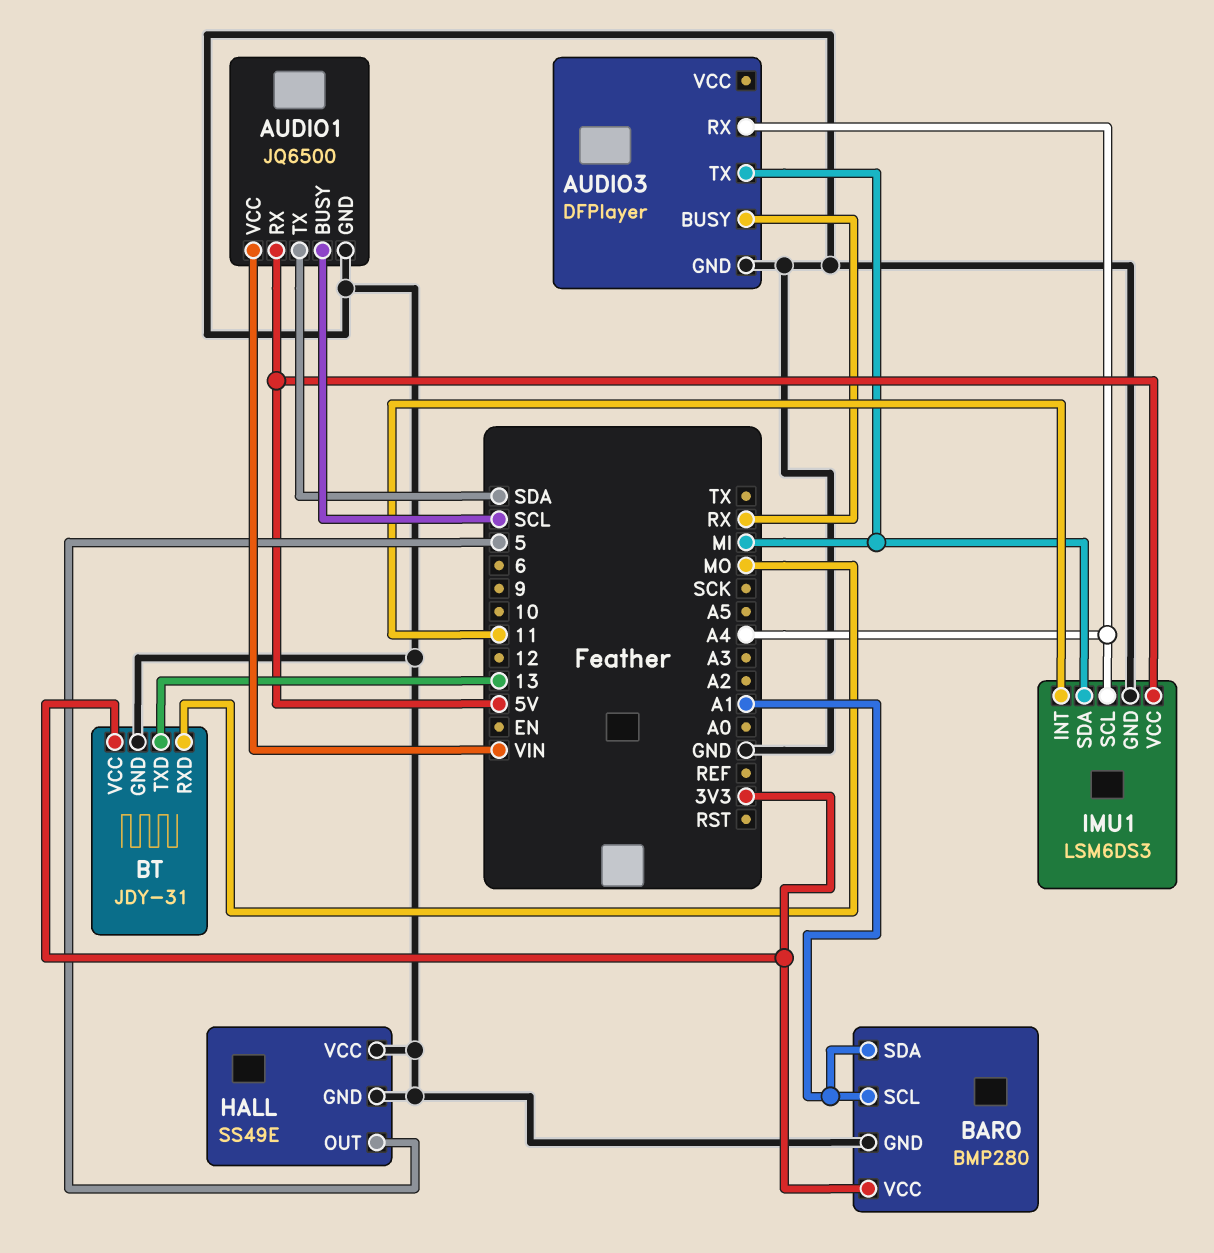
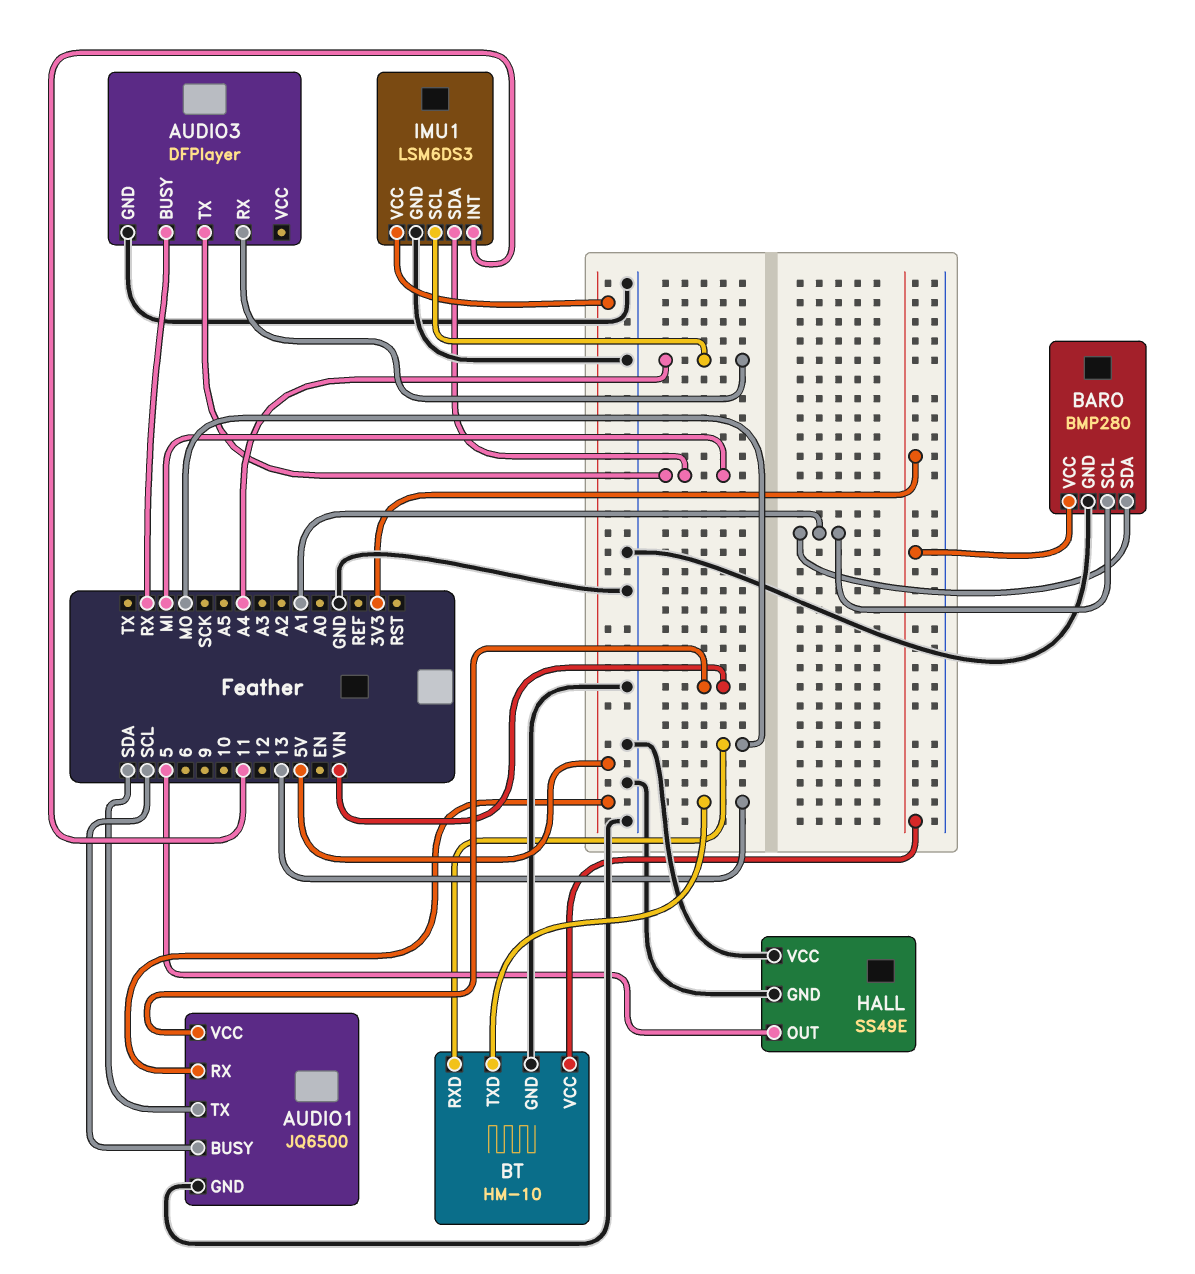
BT: JDY-31 -> HM-10

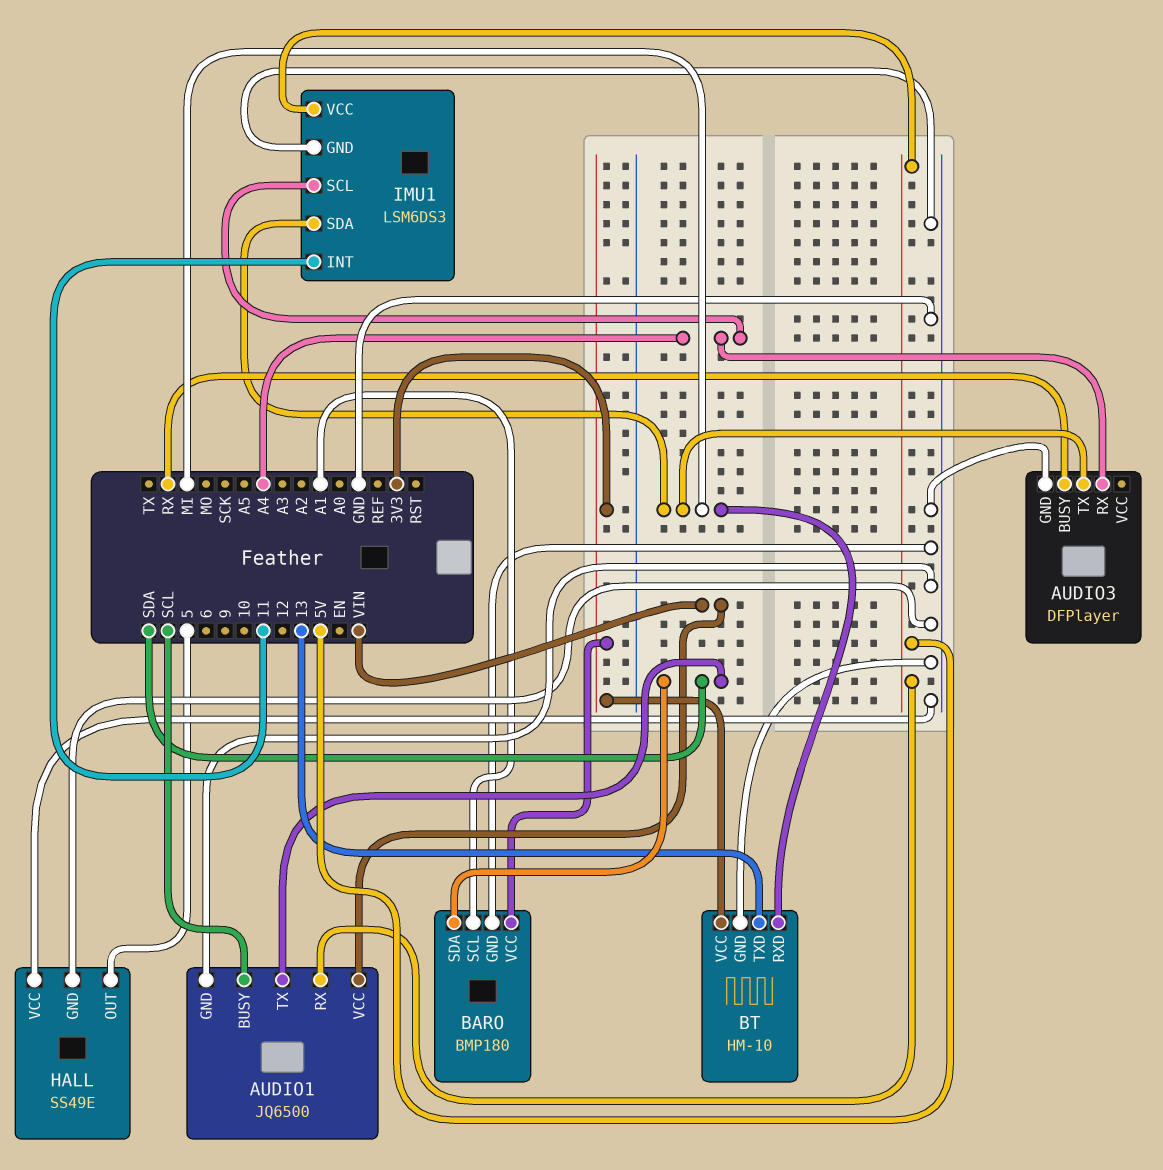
BARO: BMP280 -> BMP180
BARO pin SDA: A1 -> SDA
BT pin RXD: MO -> MI

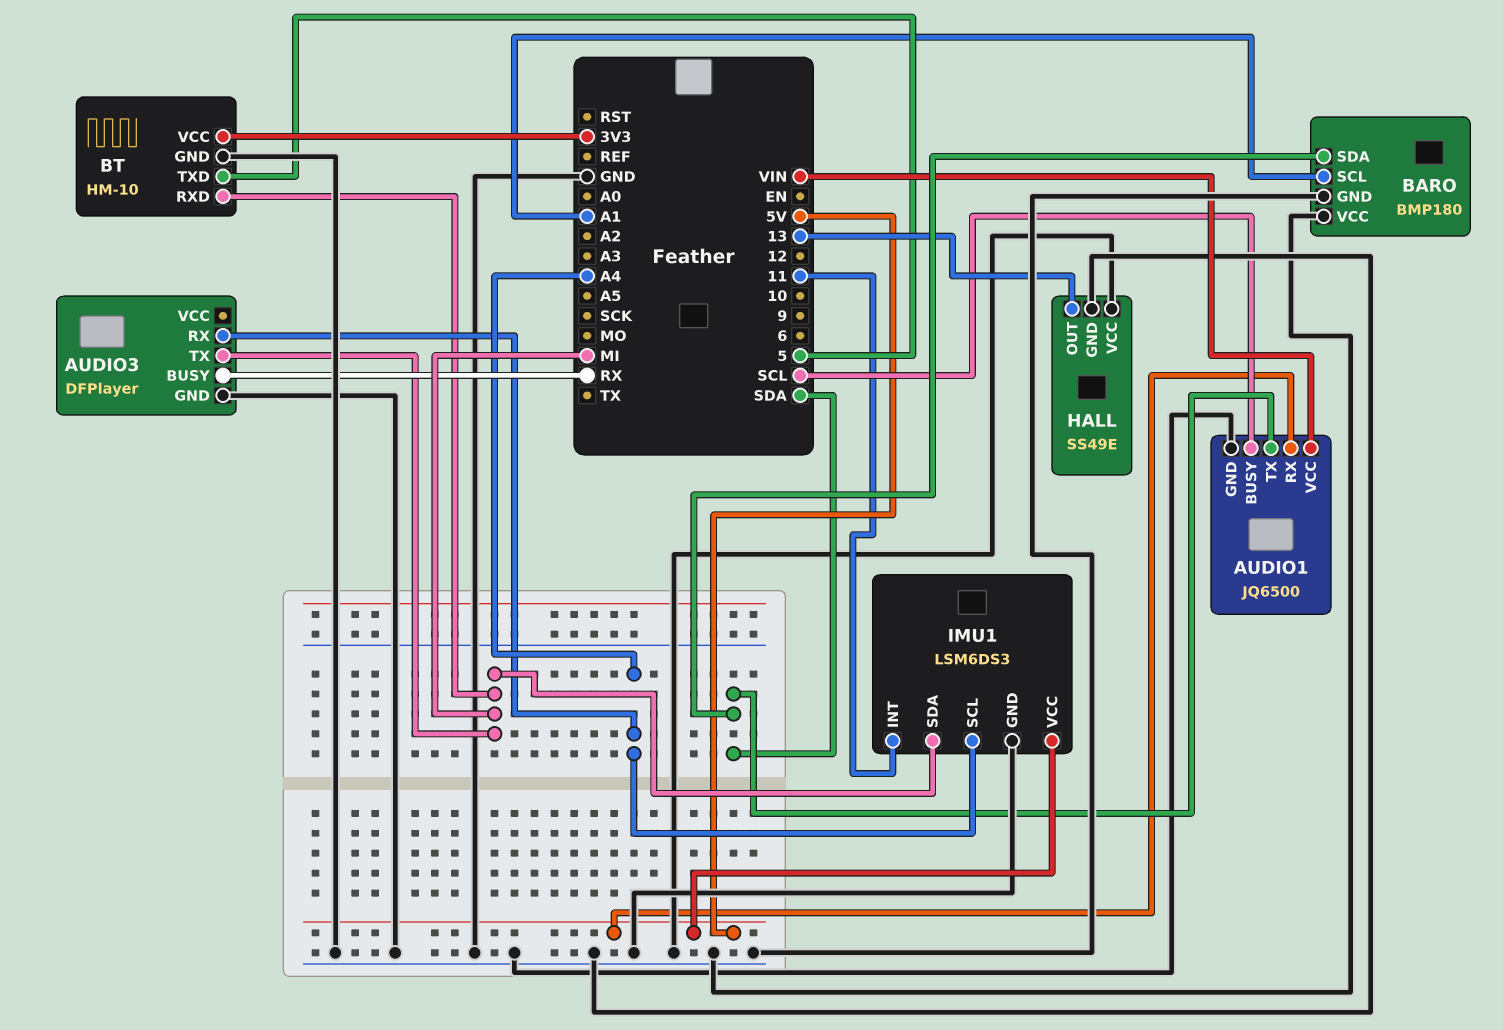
BARO pin VCC: 3V3 -> GND
BT pin TXD: 13 -> 5
HALL pin OUT: 5 -> 13

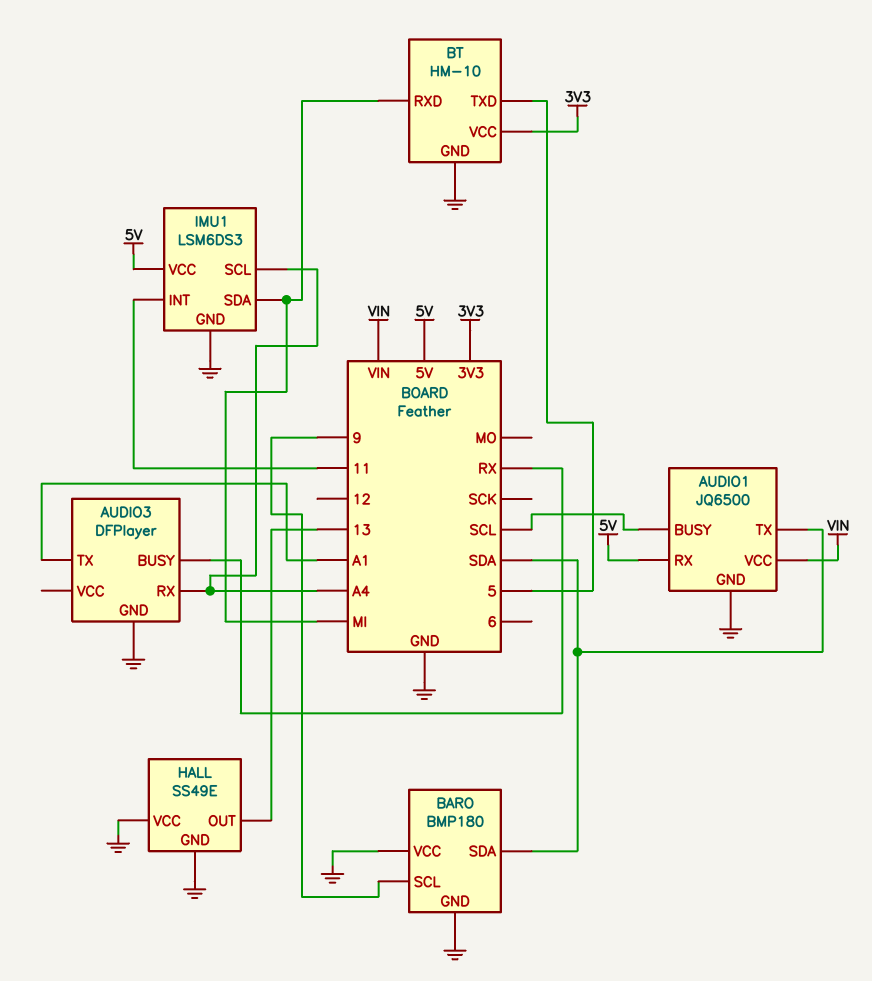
AUDIO3 pin TX: MI -> A1
BARO pin SCL: A1 -> 9

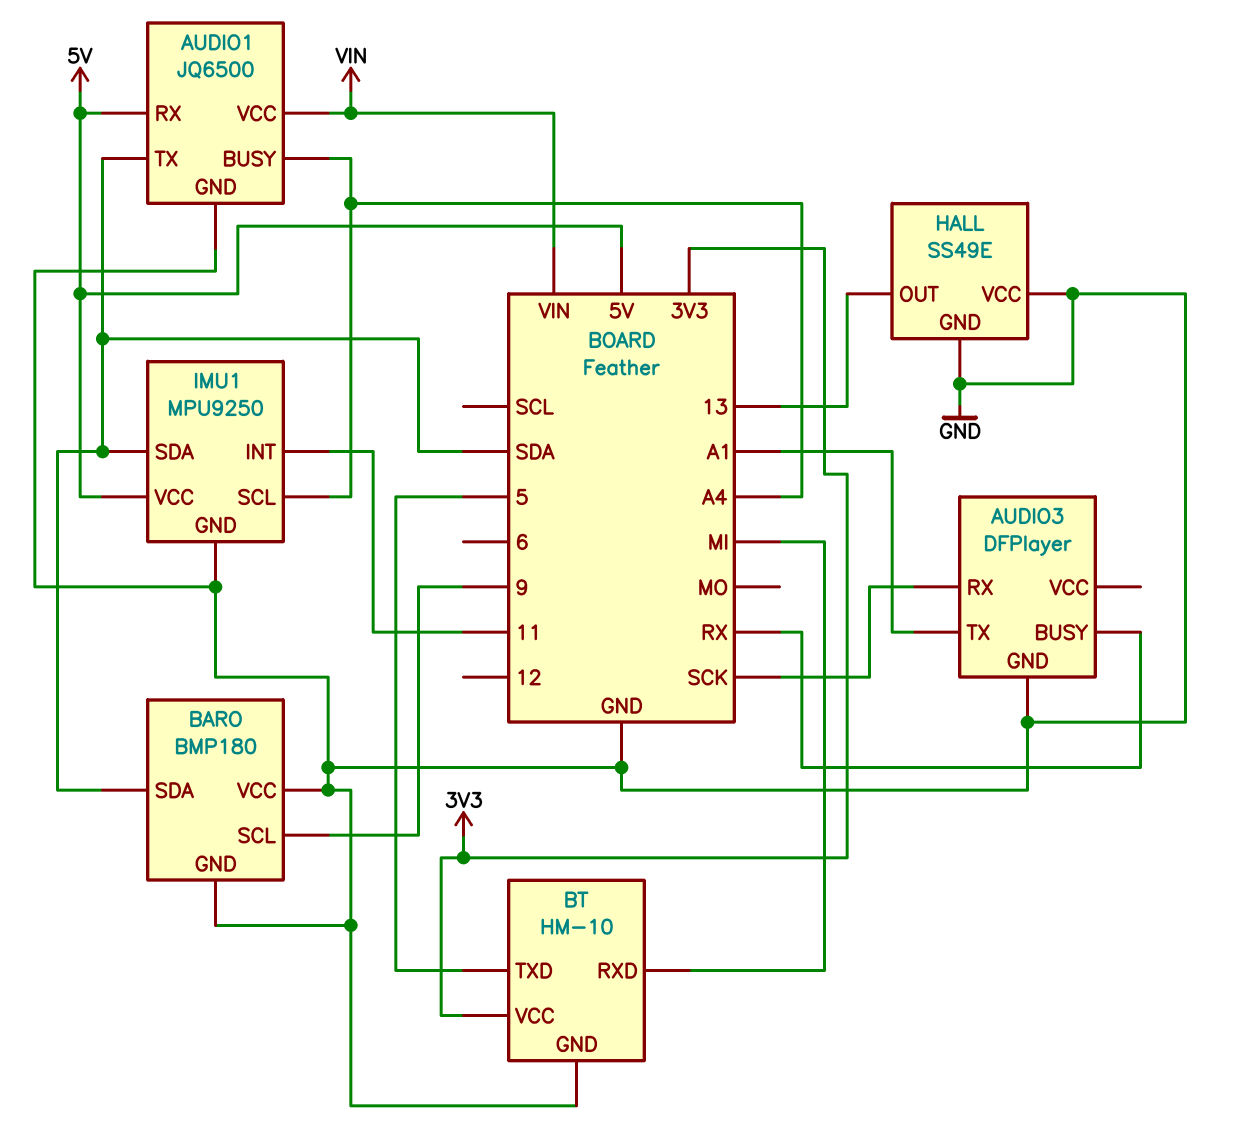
AUDIO1 pin BUSY: SCL -> A4
AUDIO3 pin RX: A4 -> SCK
IMU1: LSM6DS3 -> MPU9250
IMU1 pin SDA: MI -> SDA

